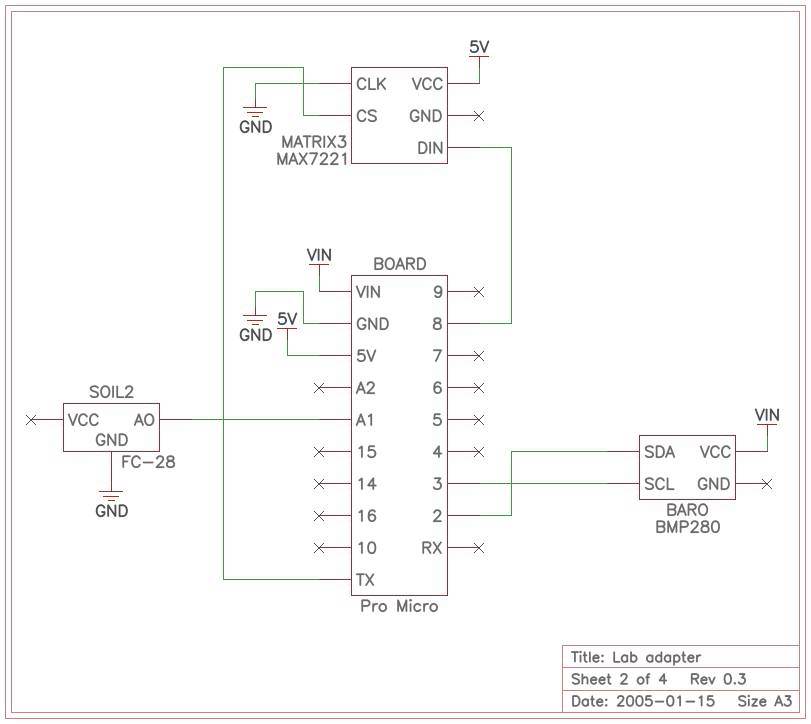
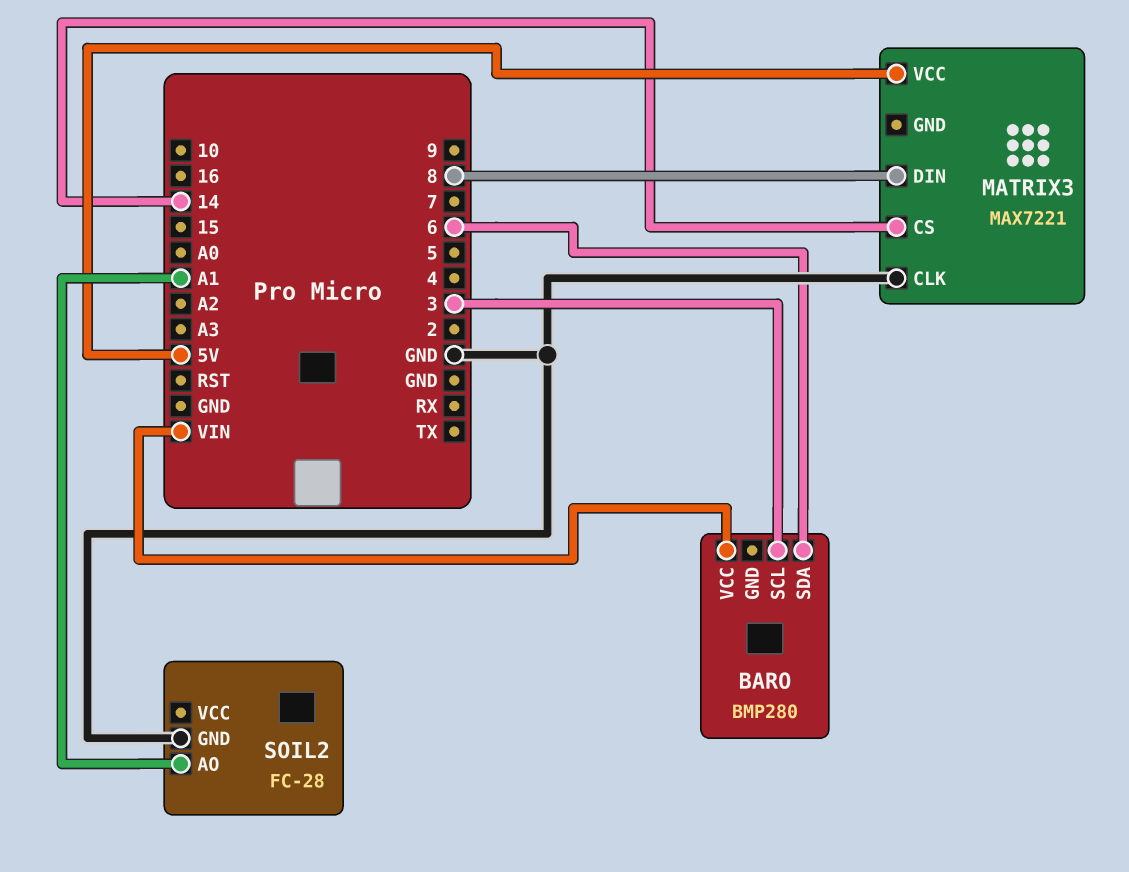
BARO pin SDA: 2 -> 6
MATRIX3 pin CS: TX -> 14

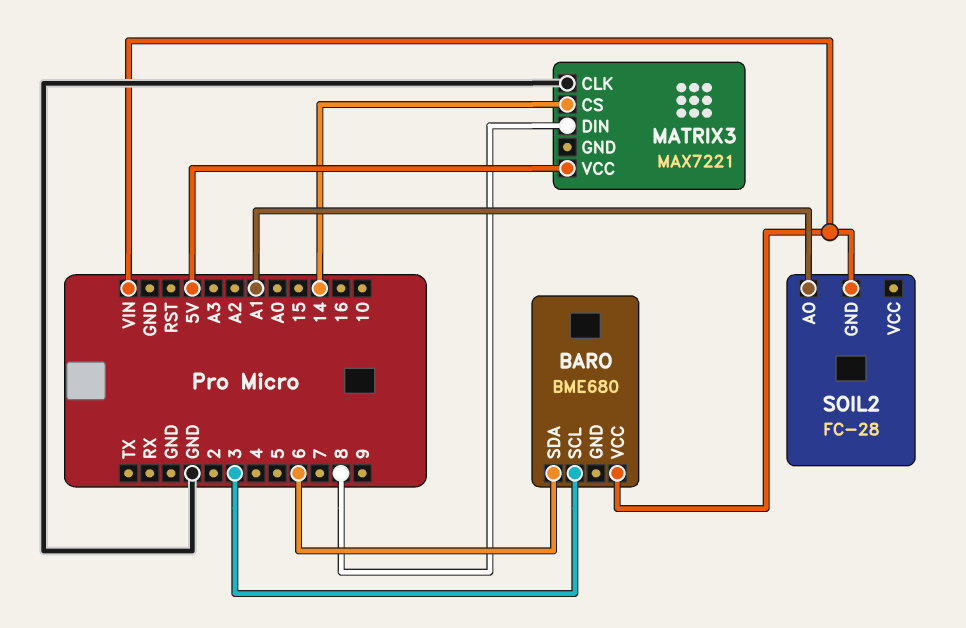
BARO: BMP280 -> BME680
SOIL2 pin GND: GND -> VIN

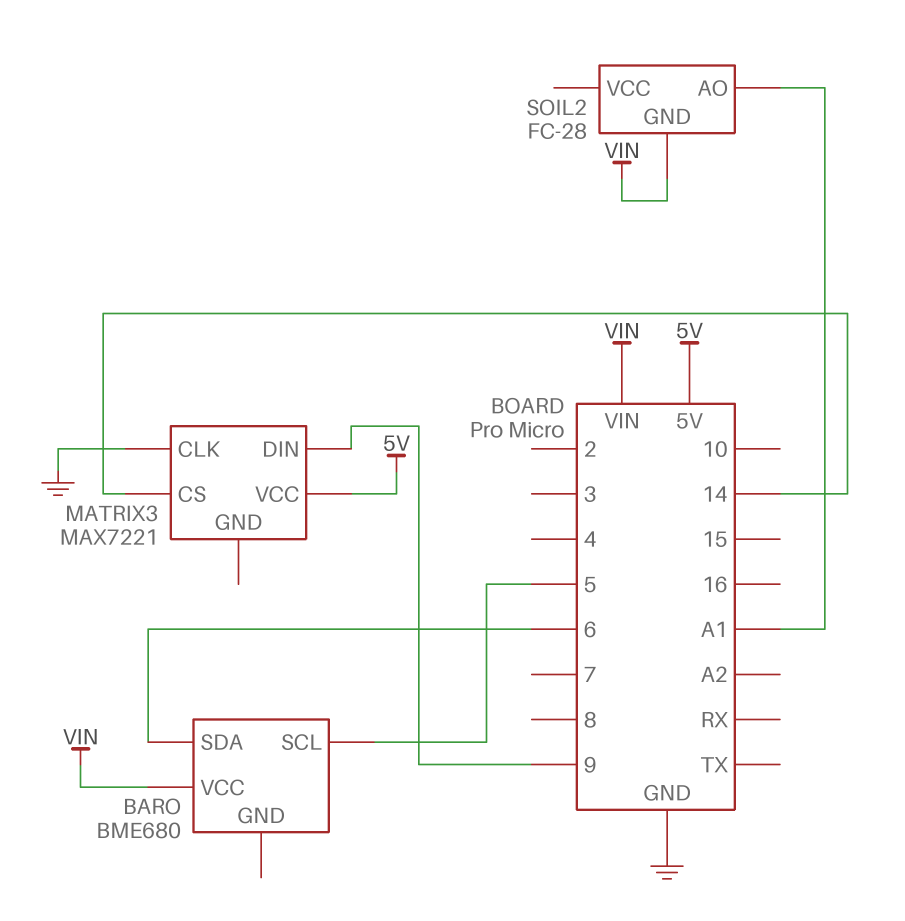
BARO pin SCL: 3 -> 5
MATRIX3 pin DIN: 8 -> 9

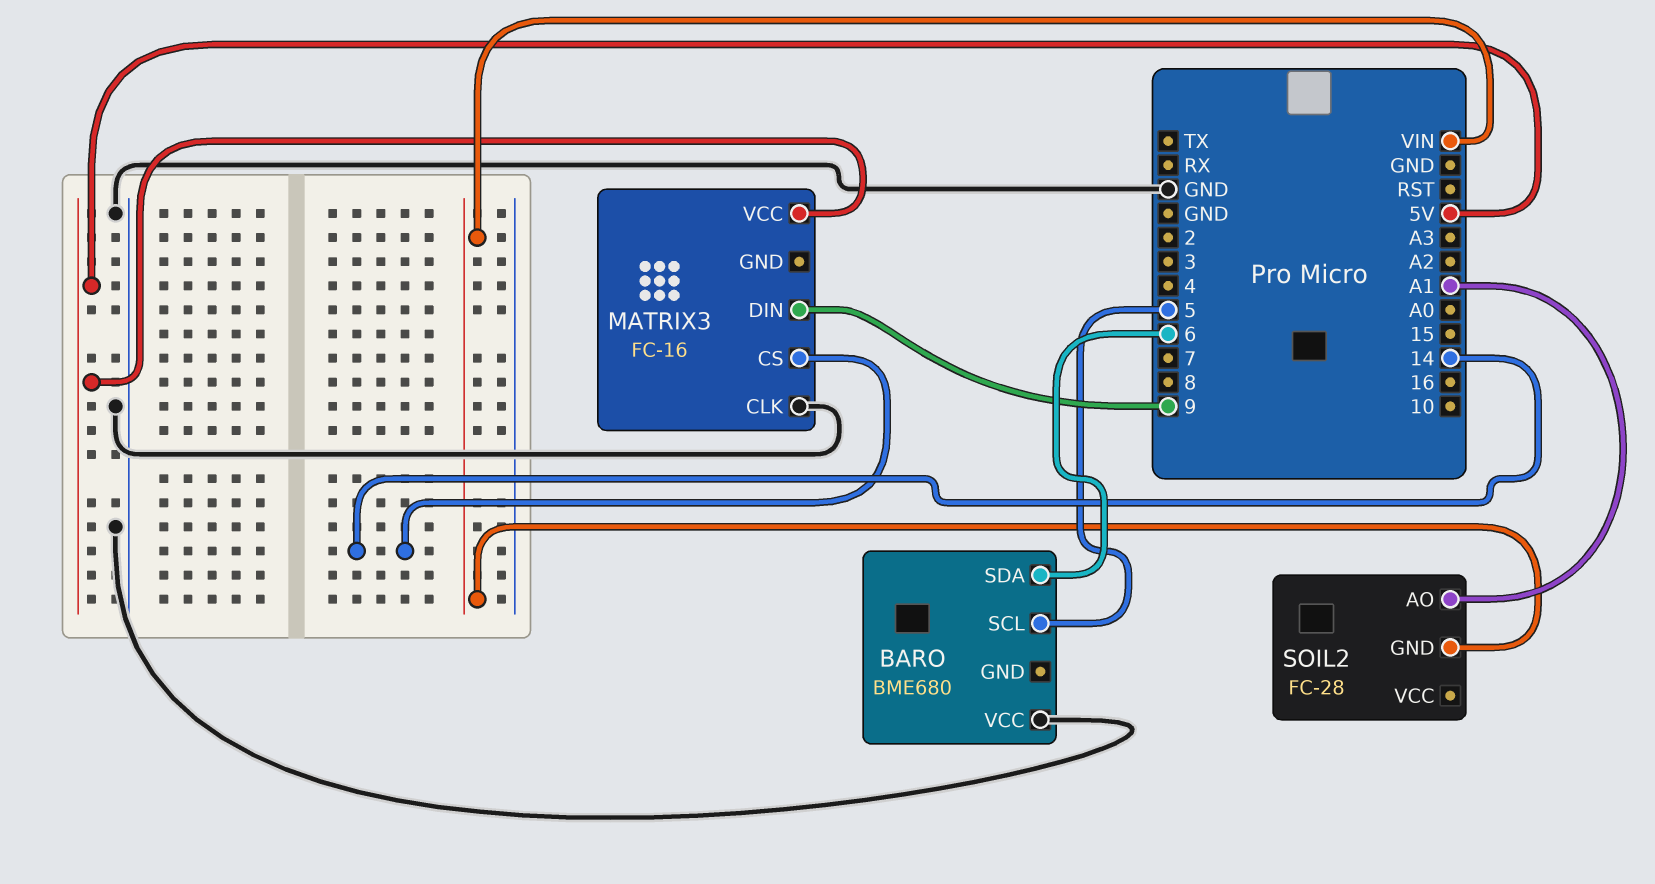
BARO pin VCC: VIN -> GND
MATRIX3: MAX7221 -> FC-16

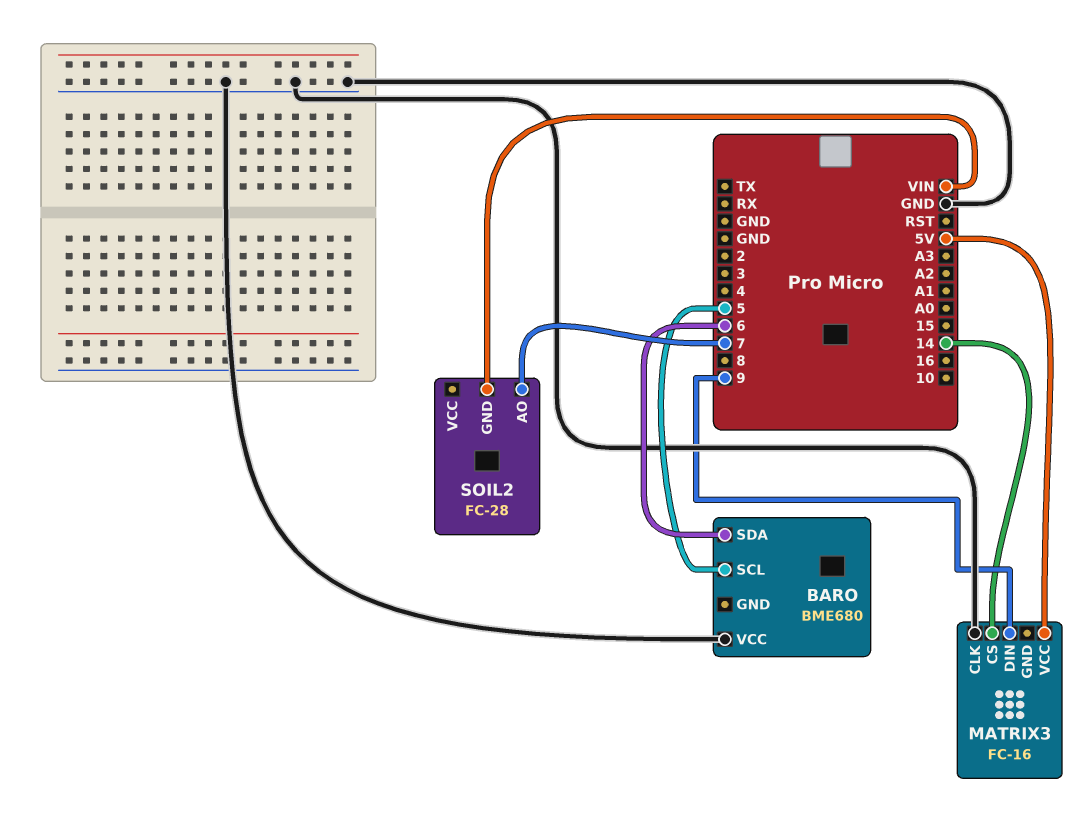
SOIL2 pin AO: A1 -> 7

